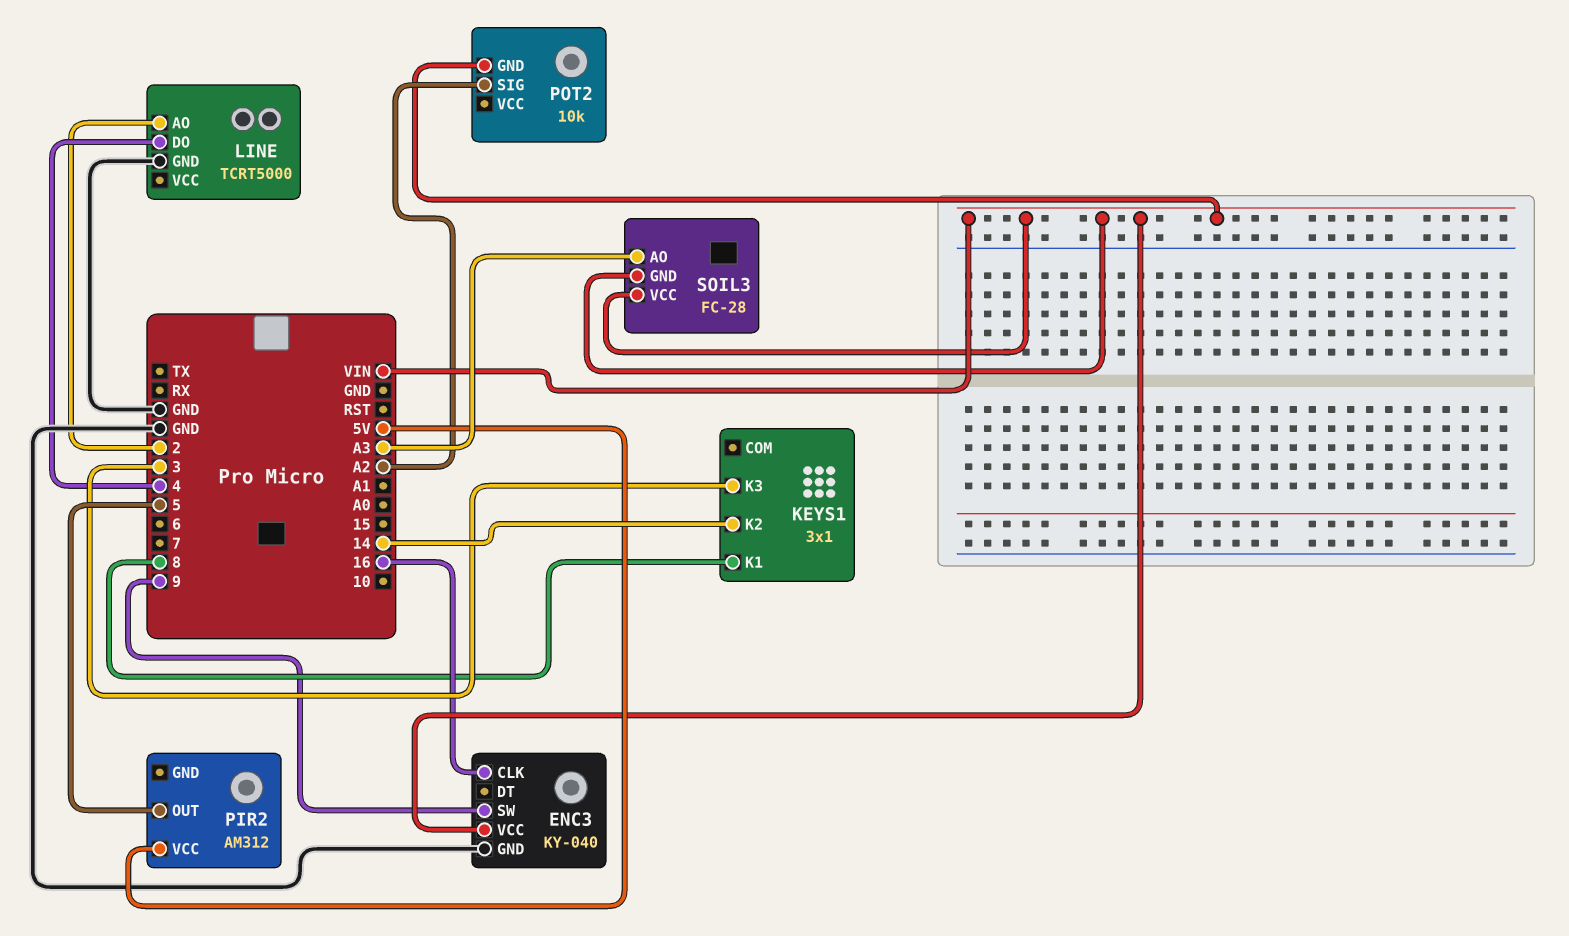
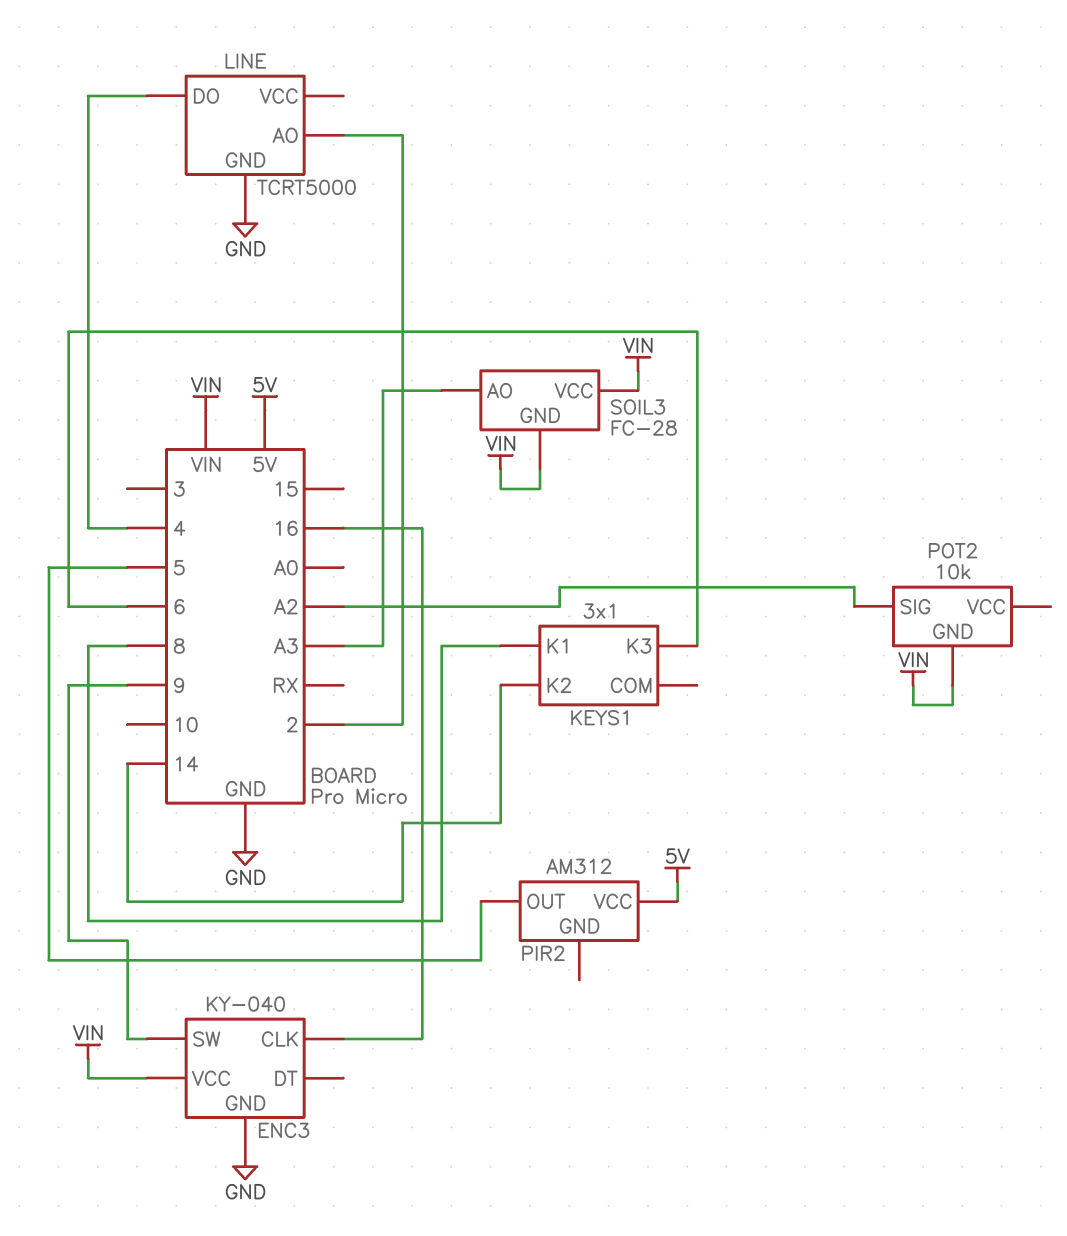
KEYS1 pin K3: 3 -> 6

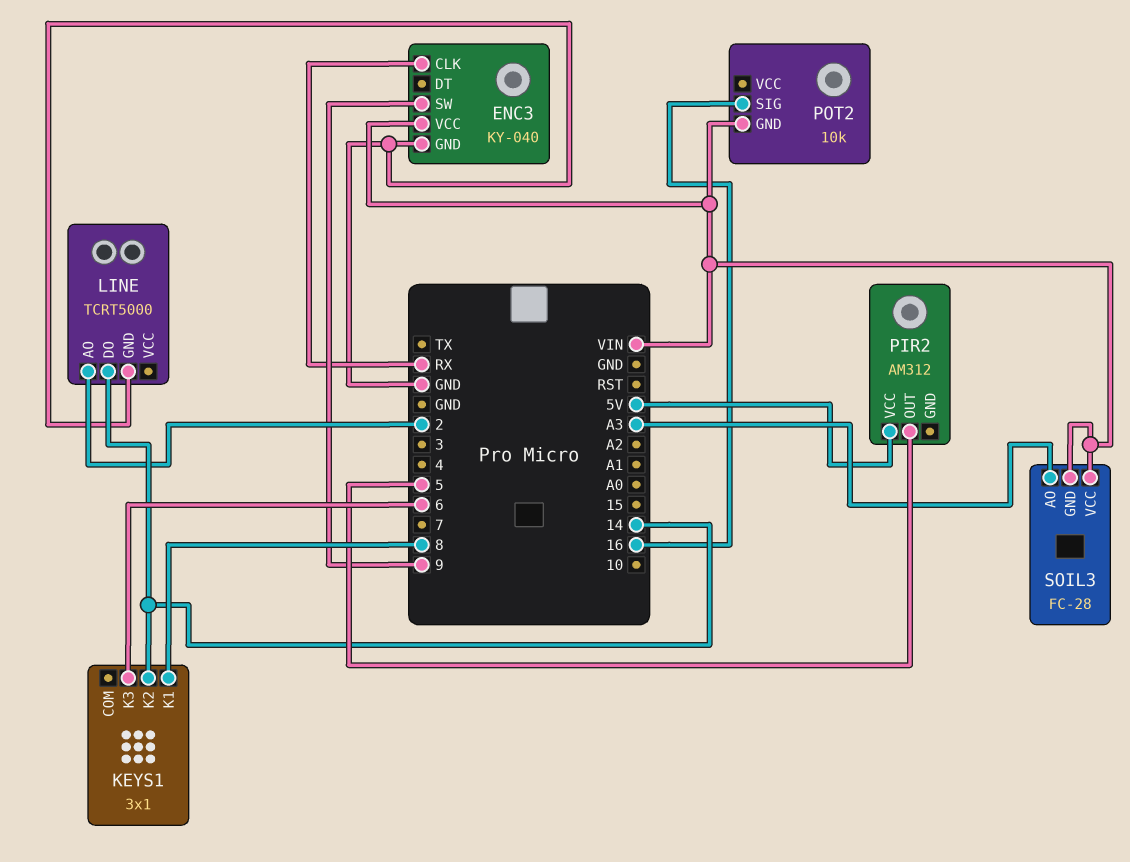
ENC3 pin CLK: 16 -> RX
LINE pin DO: 4 -> 14
POT2 pin SIG: A2 -> 16

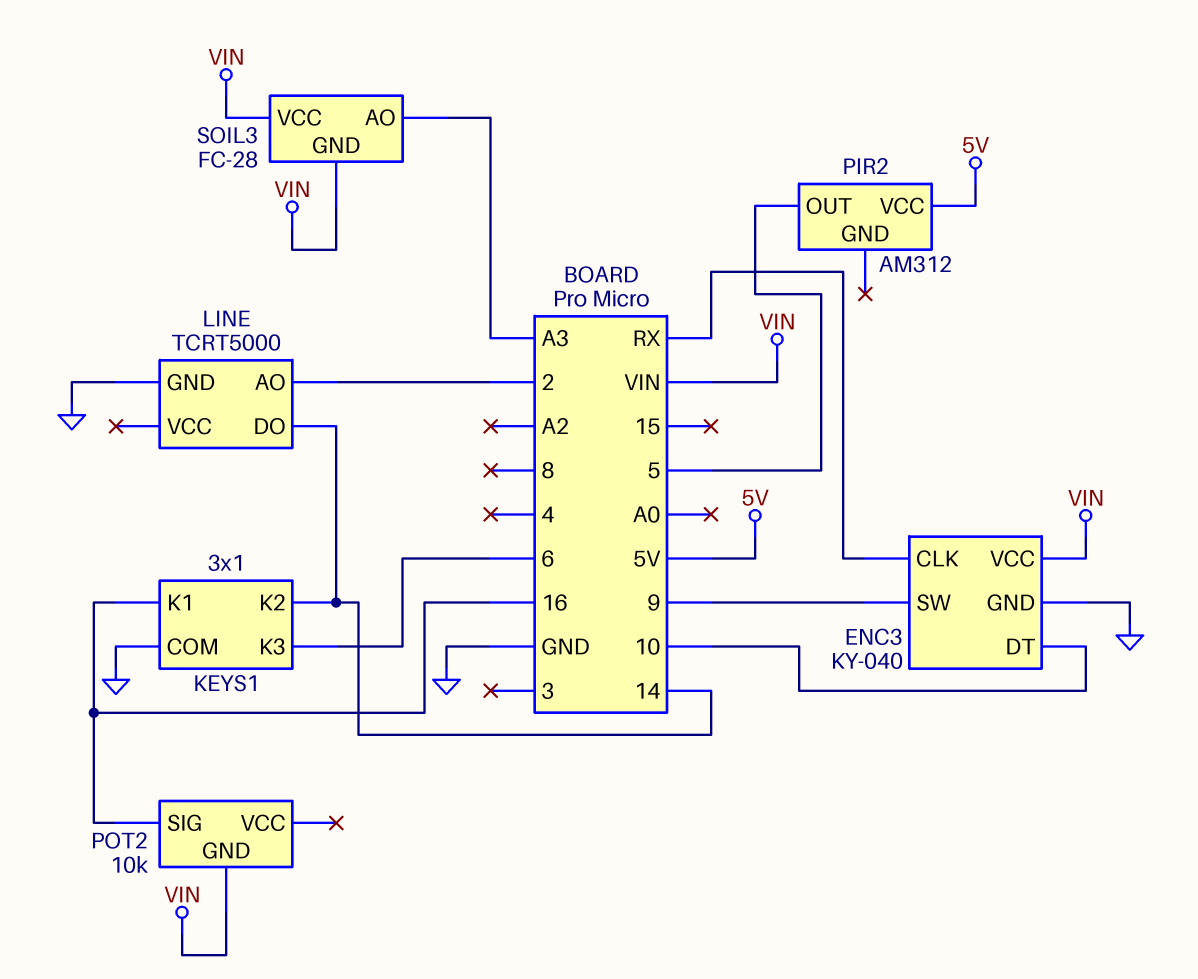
ENC3 pin DT: none -> 10
KEYS1 pin COM: none -> GND
KEYS1 pin K1: 8 -> 16

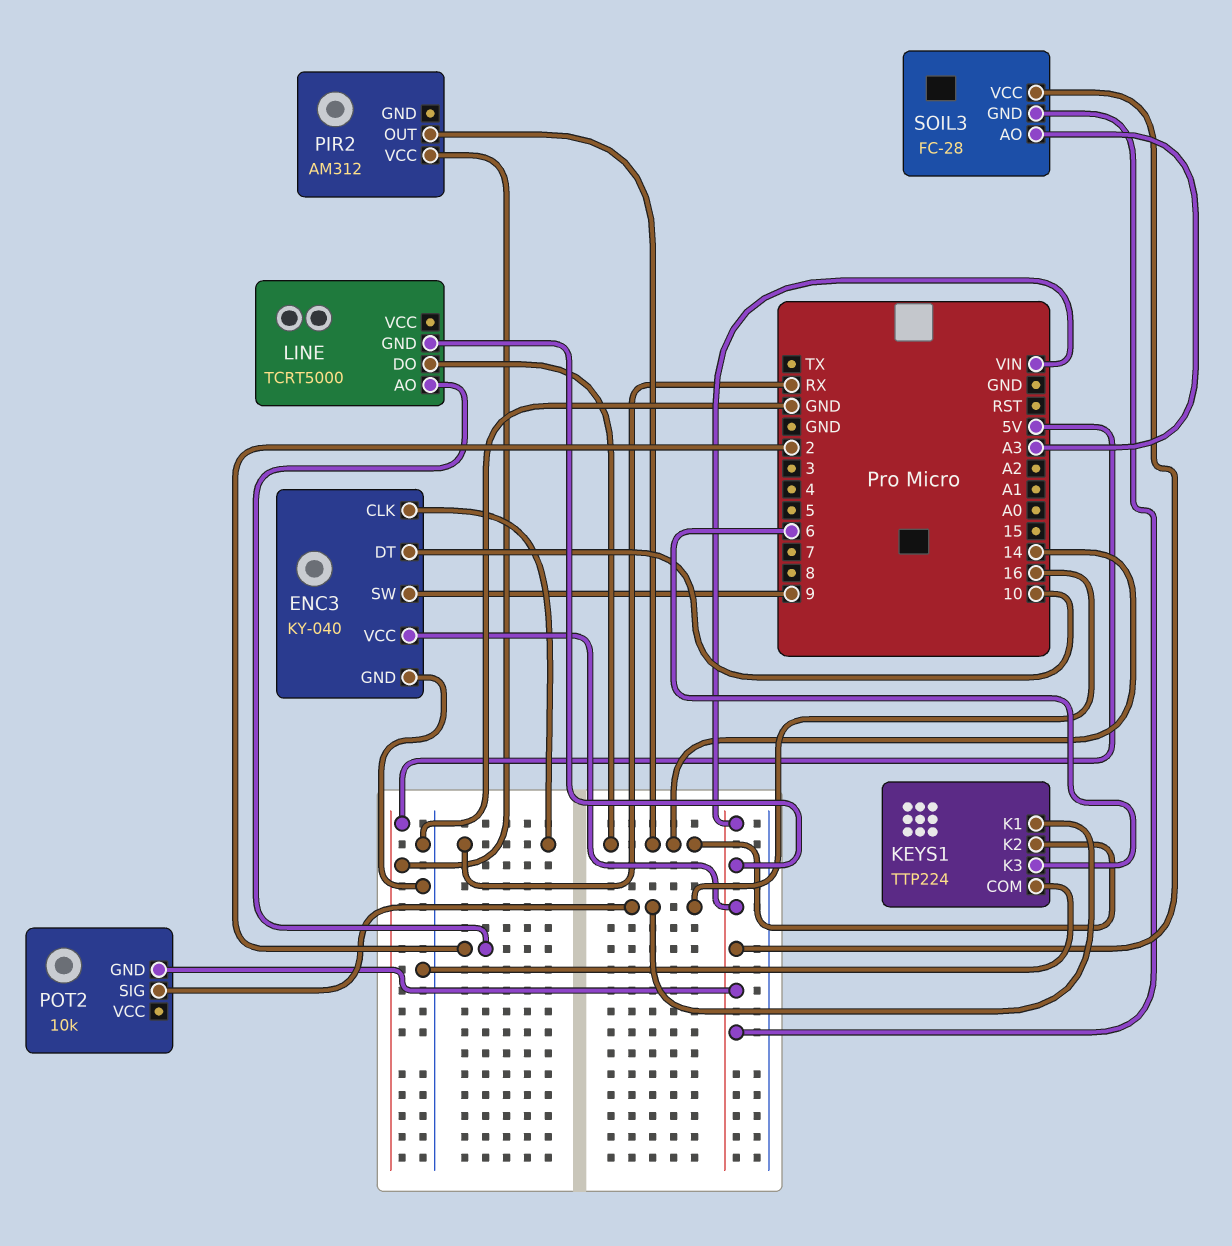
KEYS1: 3x1 -> TTP224
LINE pin GND: GND -> VIN
PIR2 pin OUT: 5 -> 14

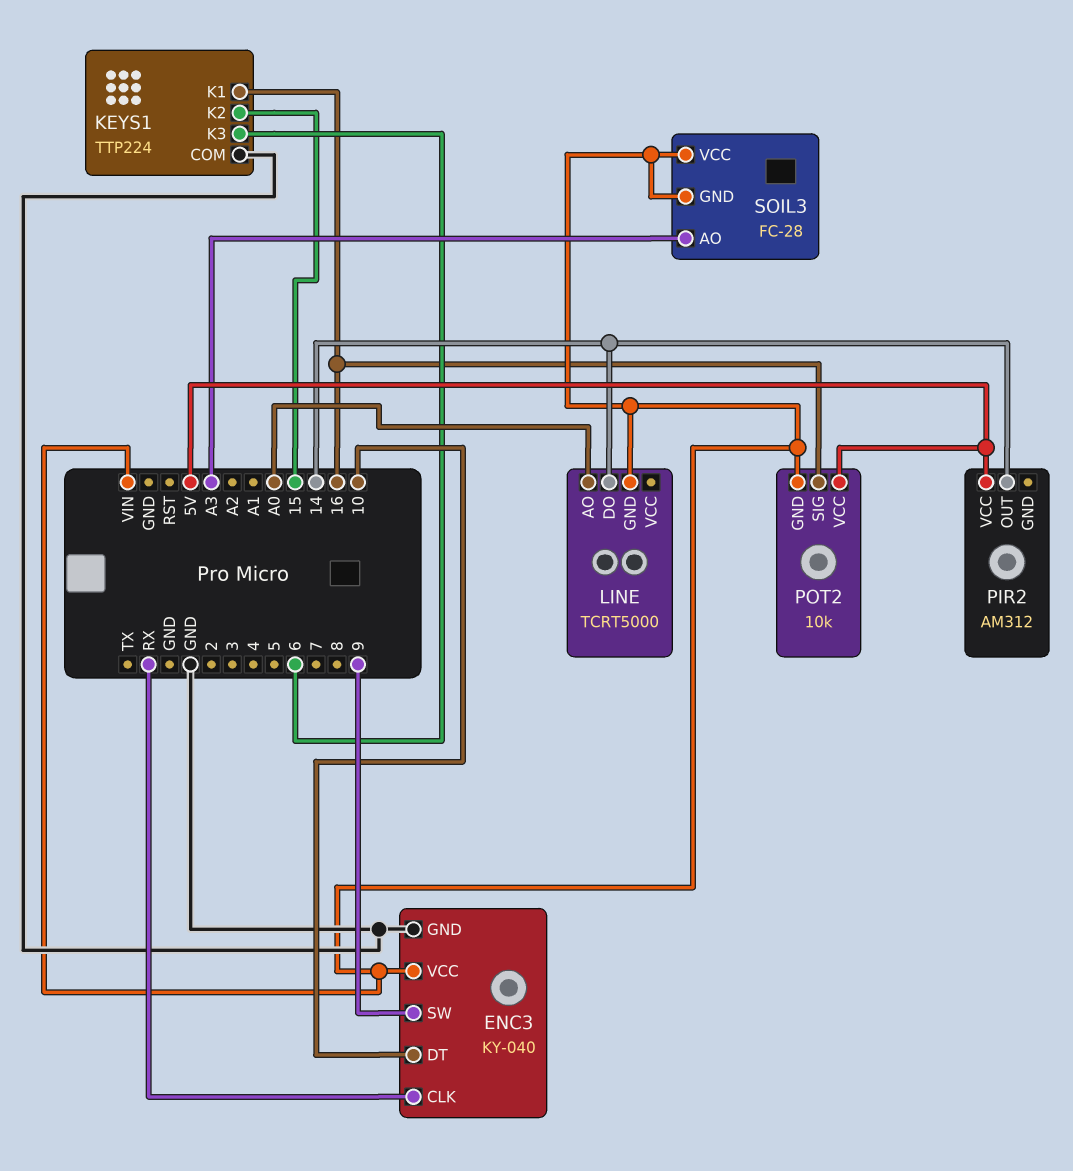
KEYS1 pin K2: 14 -> 15
LINE pin AO: 2 -> A0
POT2 pin VCC: none -> 5V

